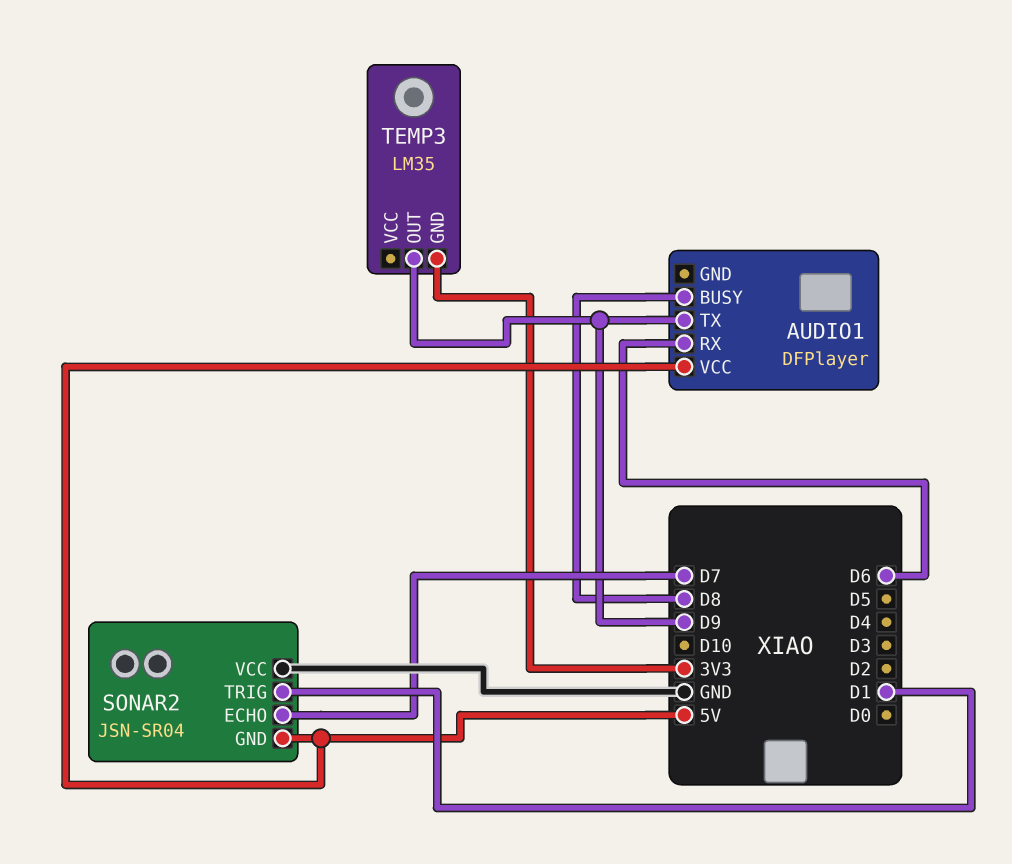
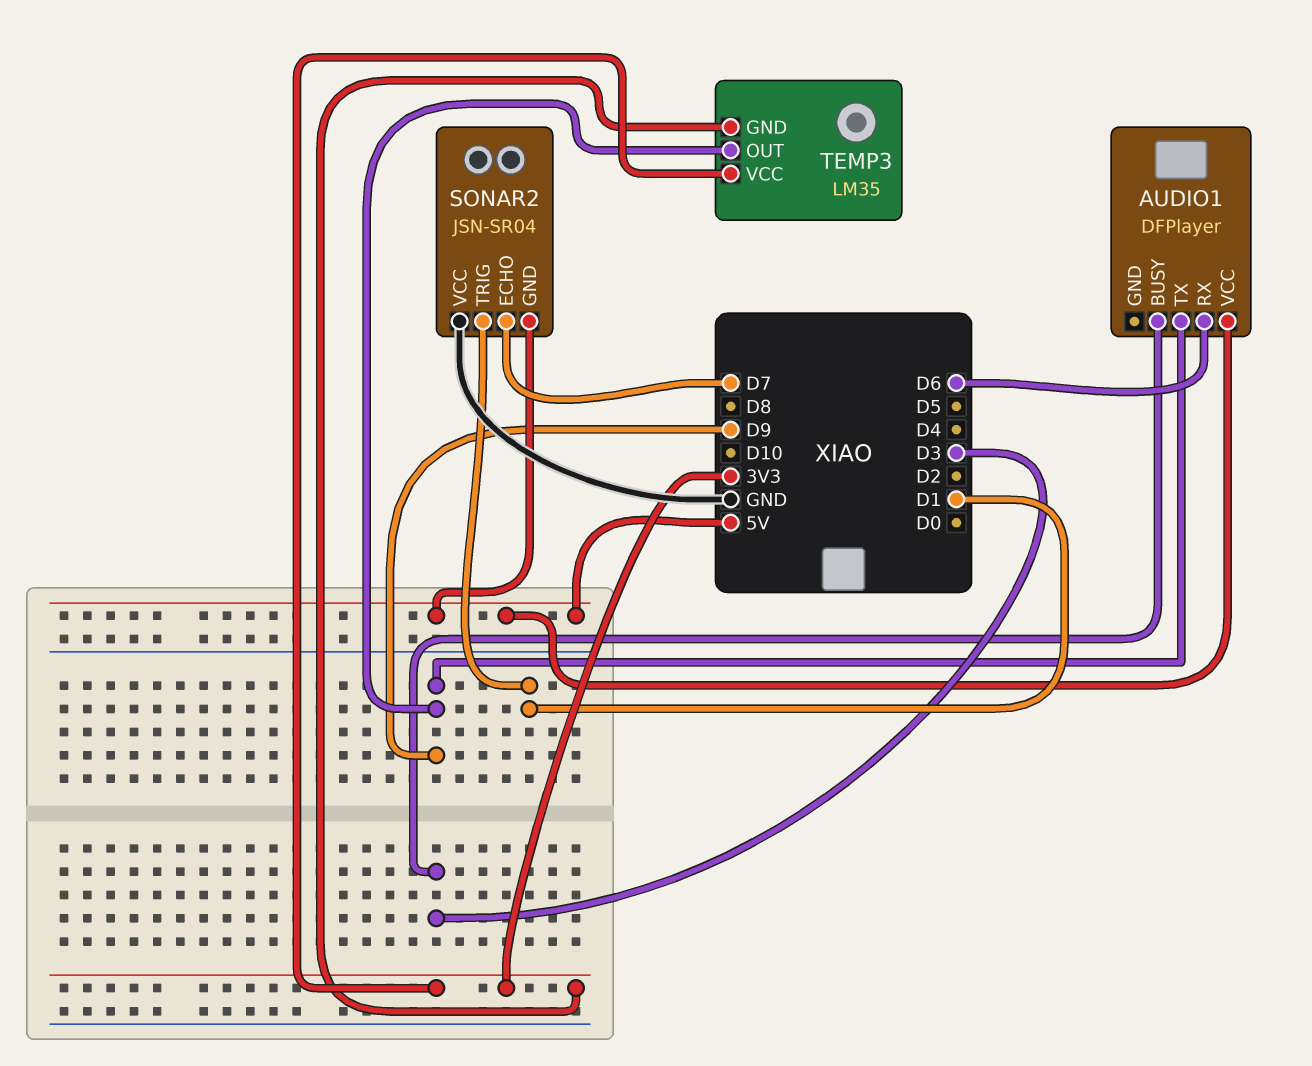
AUDIO1 pin BUSY: D8 -> D3
TEMP3 pin VCC: none -> 3V3

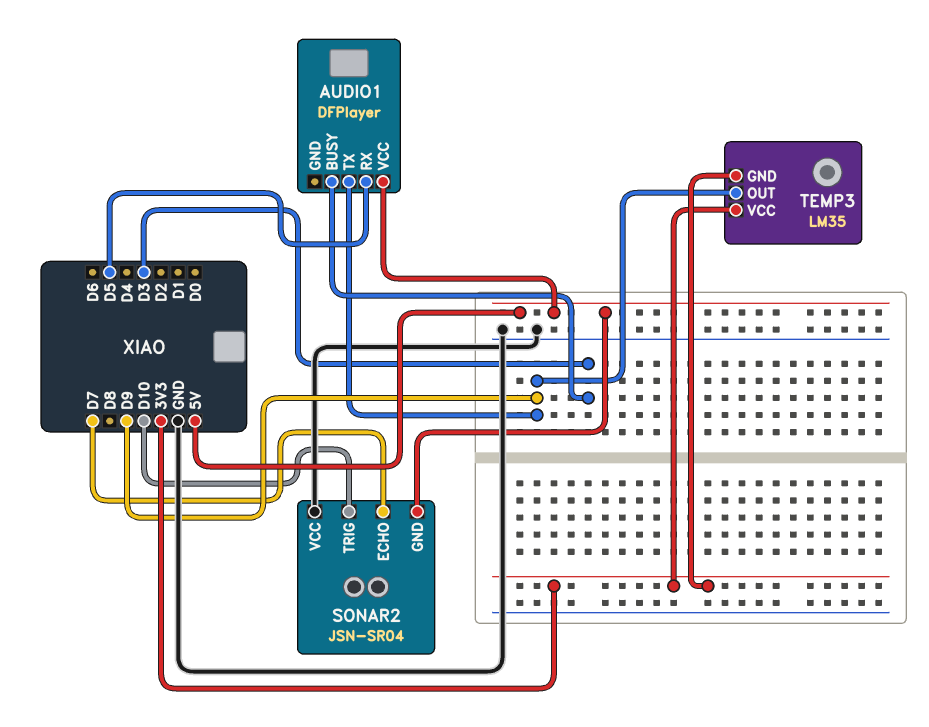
AUDIO1 pin RX: D6 -> D5
SONAR2 pin TRIG: D1 -> D10

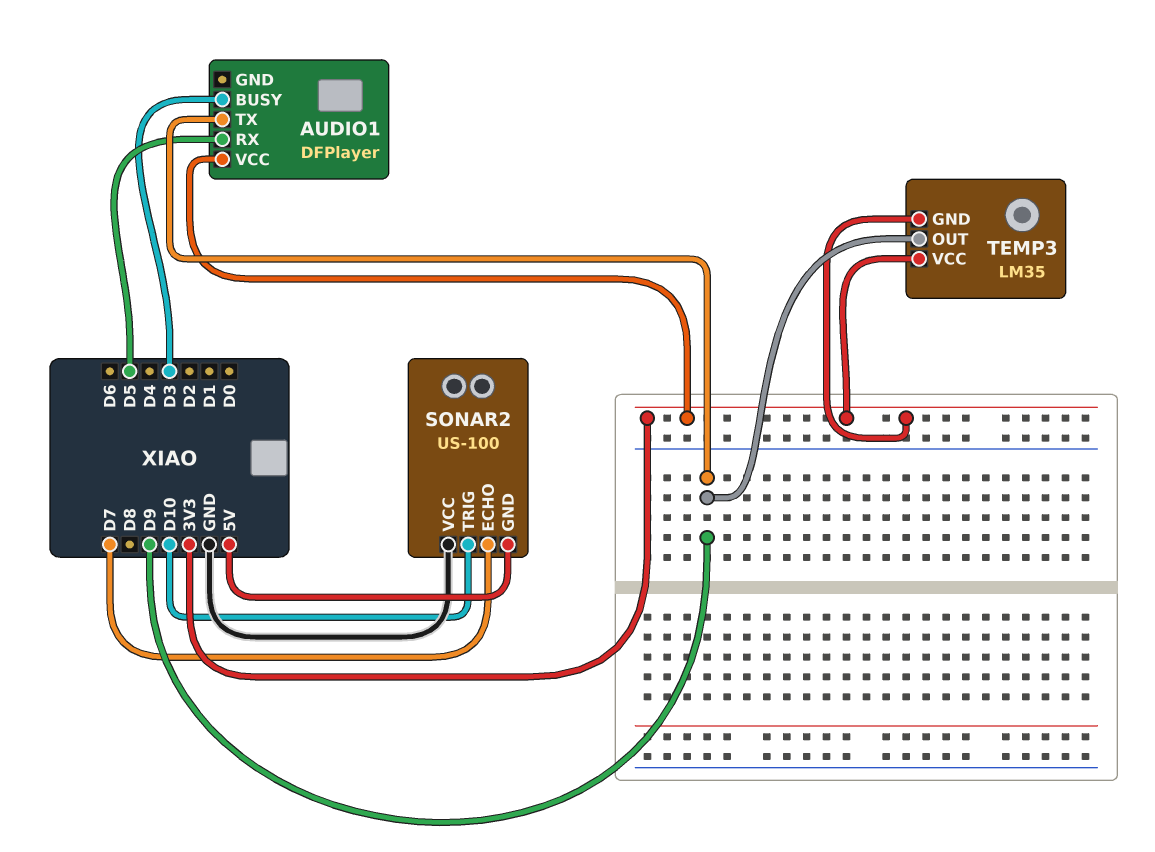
AUDIO1 pin VCC: 5V -> 3V3
SONAR2: JSN-SR04 -> US-100

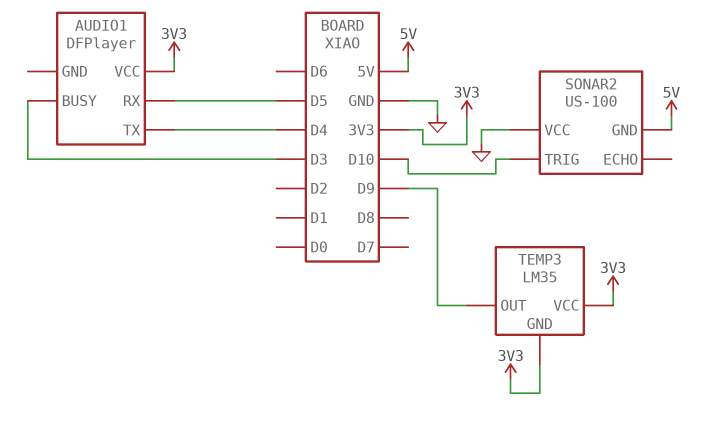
AUDIO1 pin TX: D9 -> D4
SONAR2 pin ECHO: D7 -> none

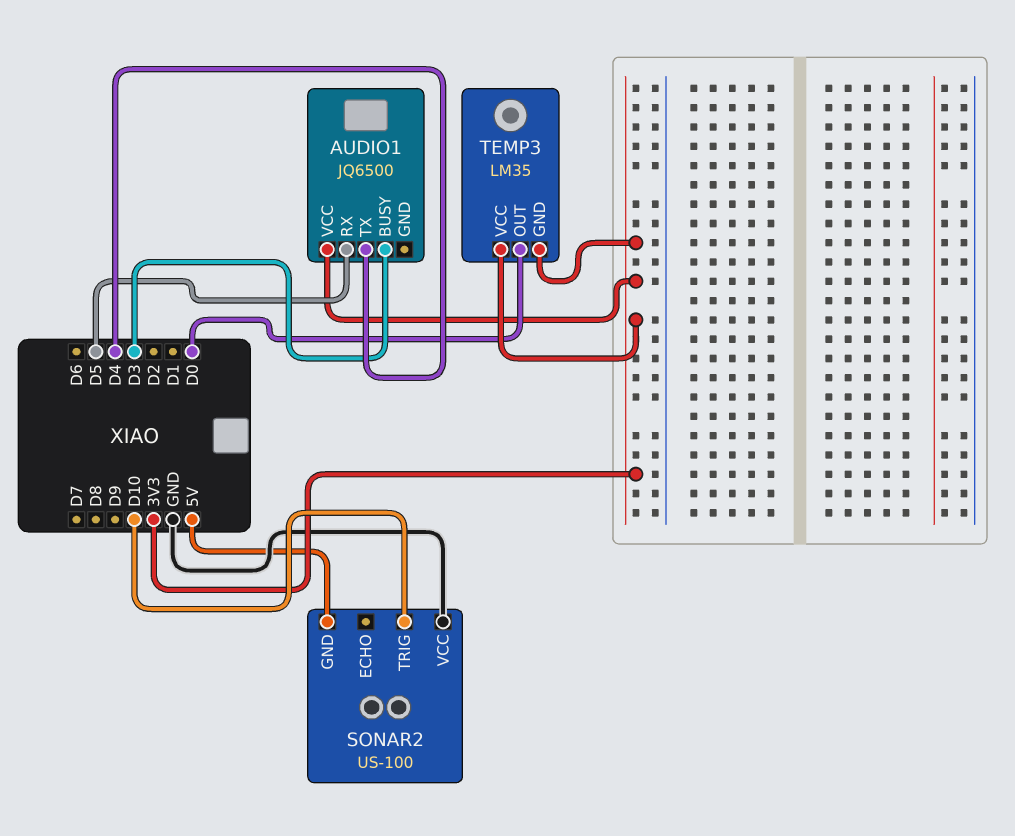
AUDIO1: DFPlayer -> JQ6500
TEMP3 pin OUT: D9 -> D0

